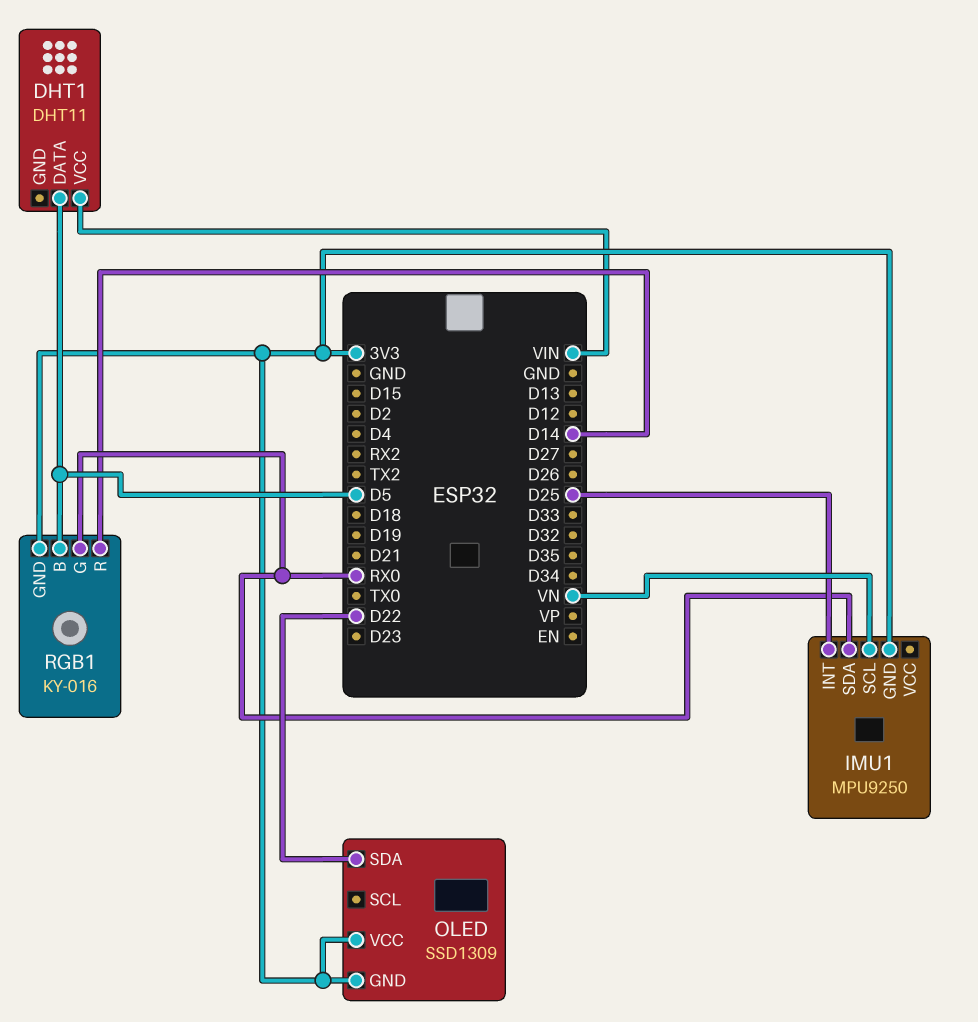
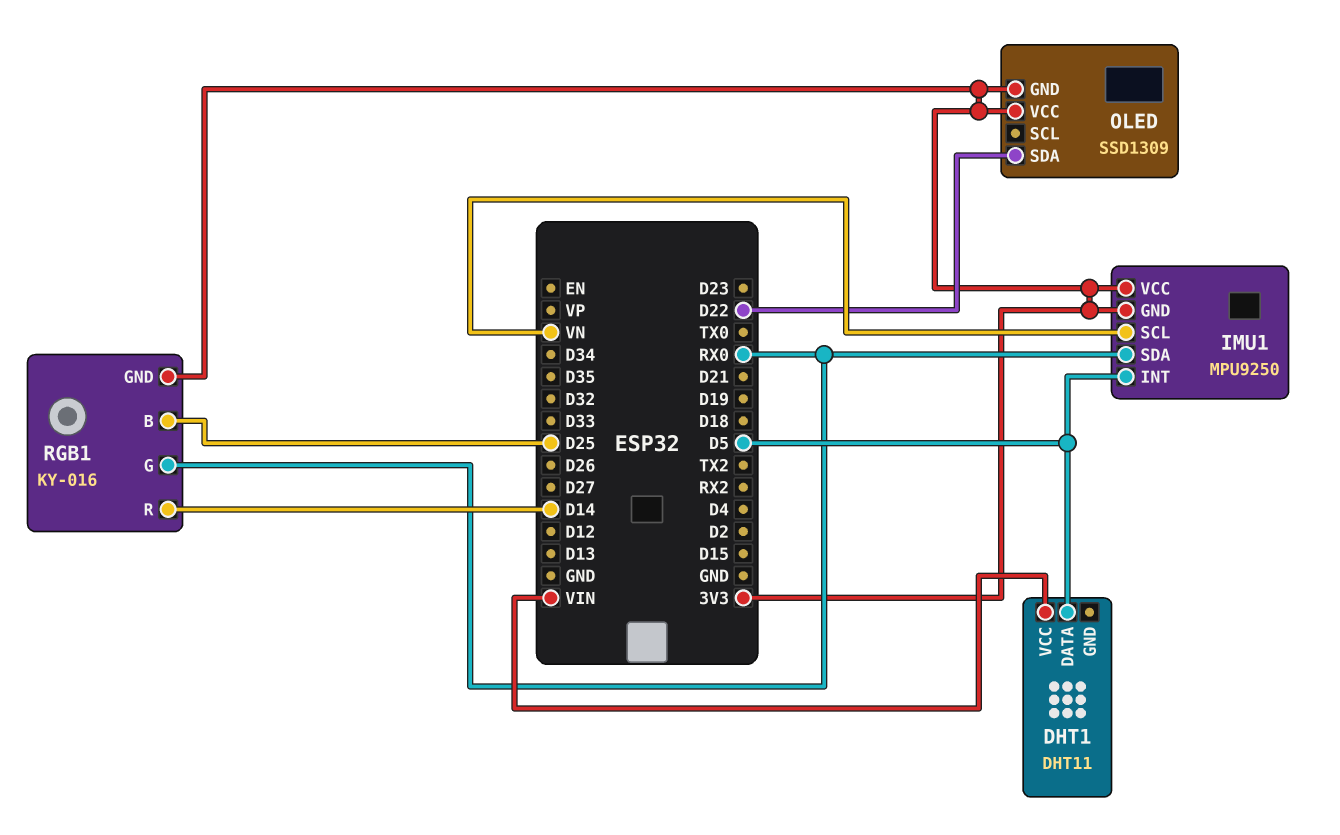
IMU1 pin INT: D25 -> D5
IMU1 pin VCC: none -> 3V3
RGB1 pin B: D5 -> D25

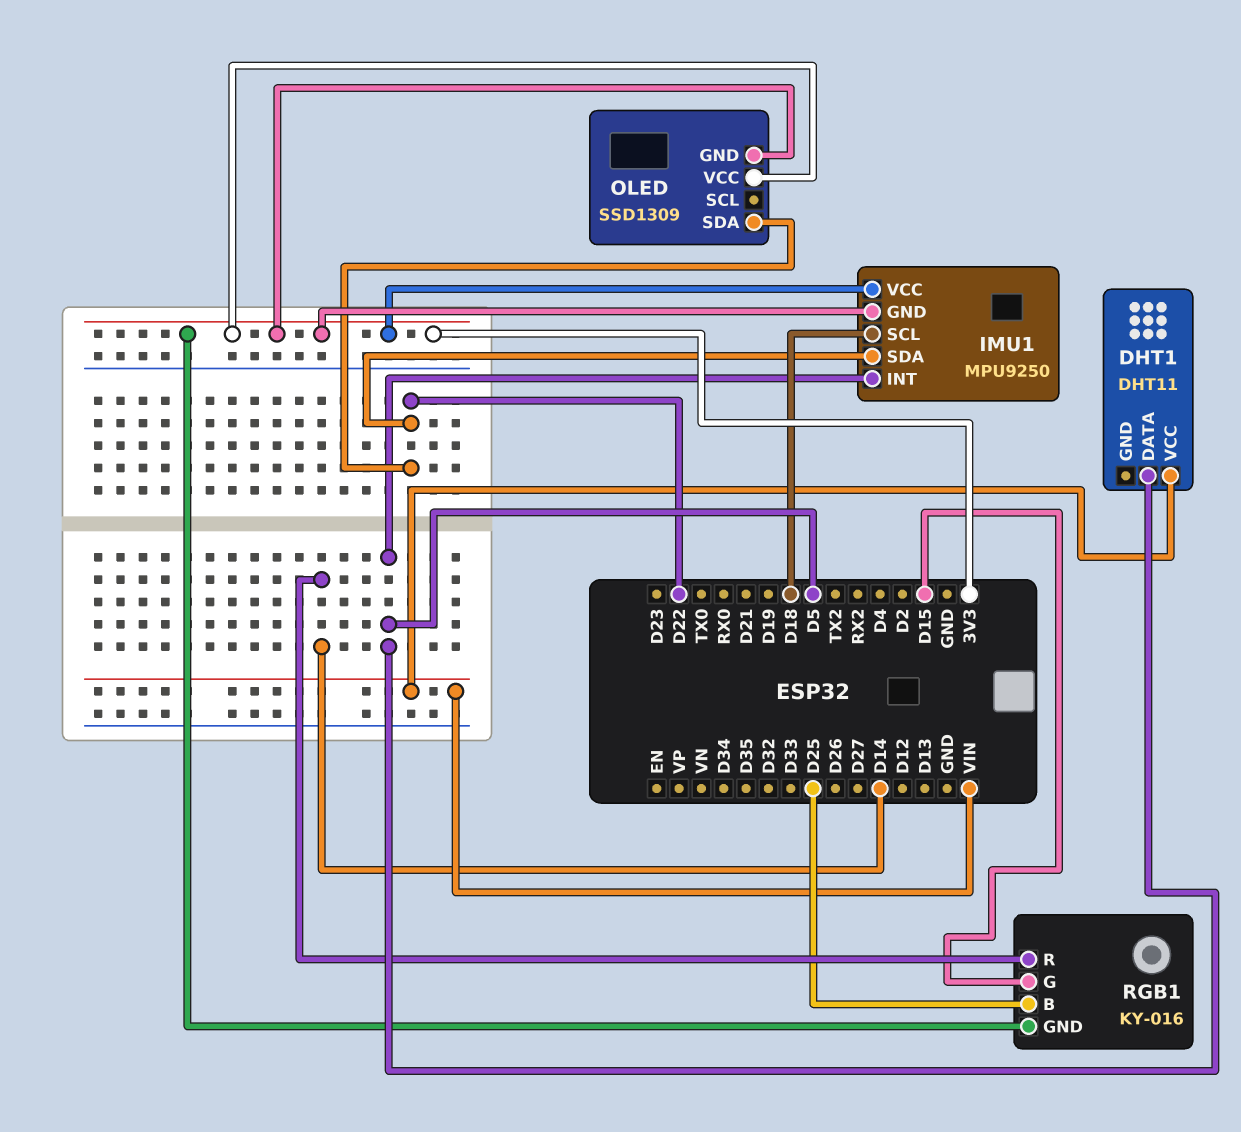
IMU1 pin SCL: VN -> D18
IMU1 pin SDA: RX0 -> D22
RGB1 pin G: RX0 -> D15

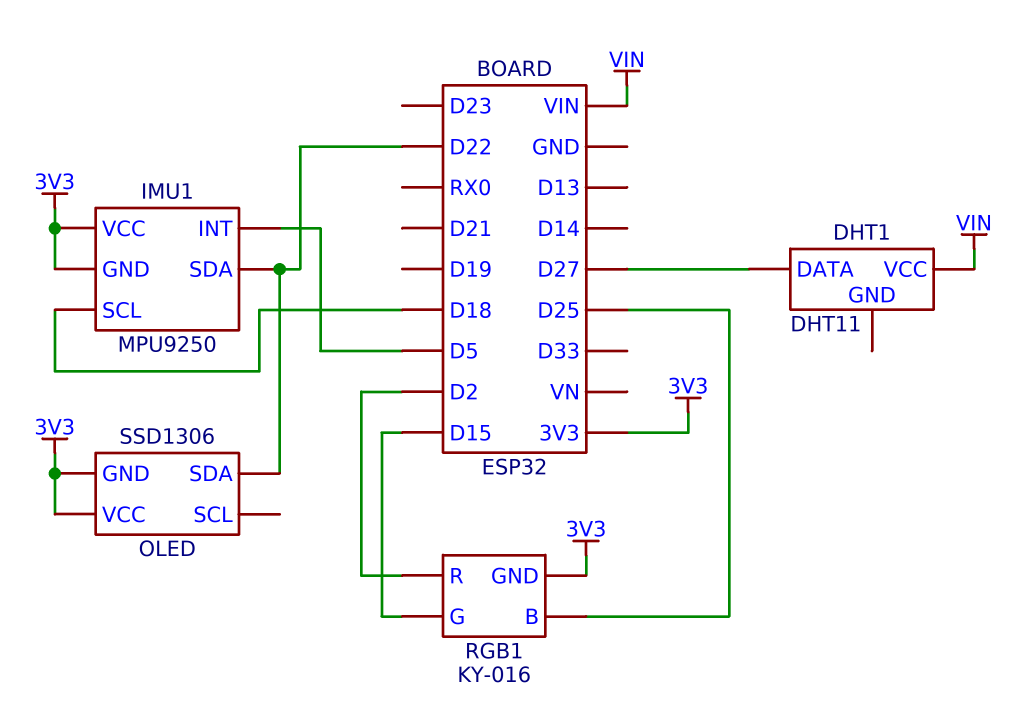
DHT1 pin DATA: D5 -> D27
OLED: SSD1309 -> SSD1306
RGB1 pin R: D14 -> D2

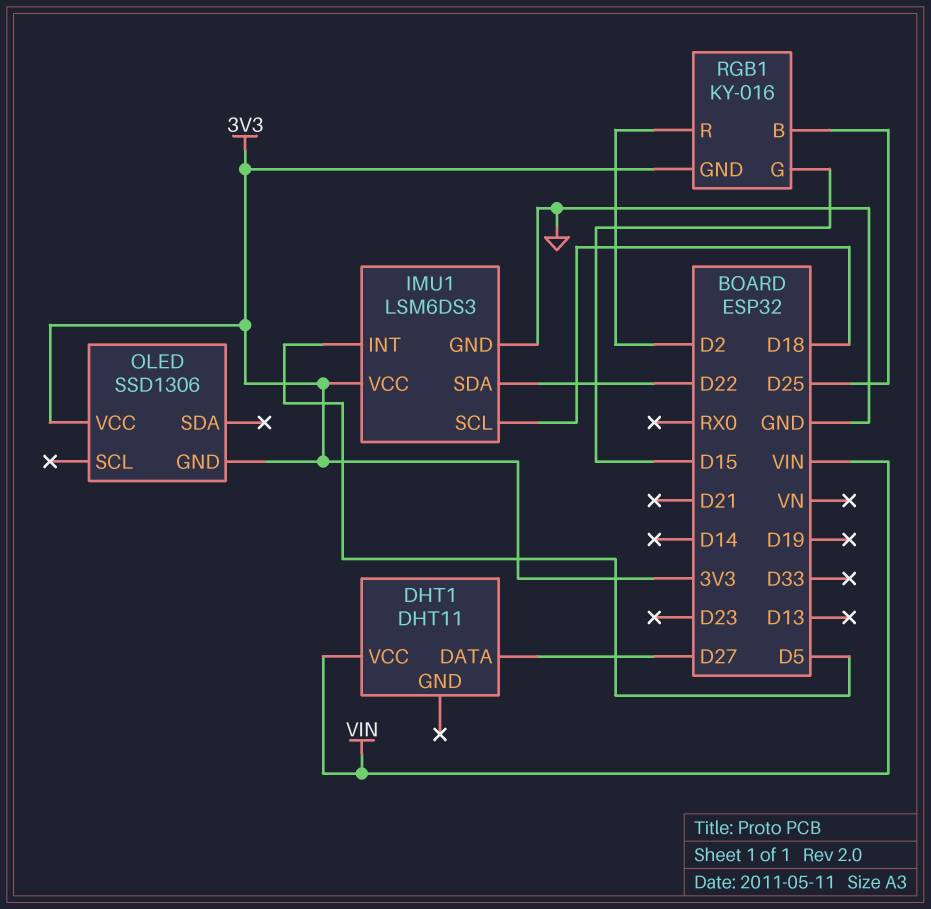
IMU1: MPU9250 -> LSM6DS3
IMU1 pin GND: 3V3 -> GND
OLED pin SDA: D22 -> none

